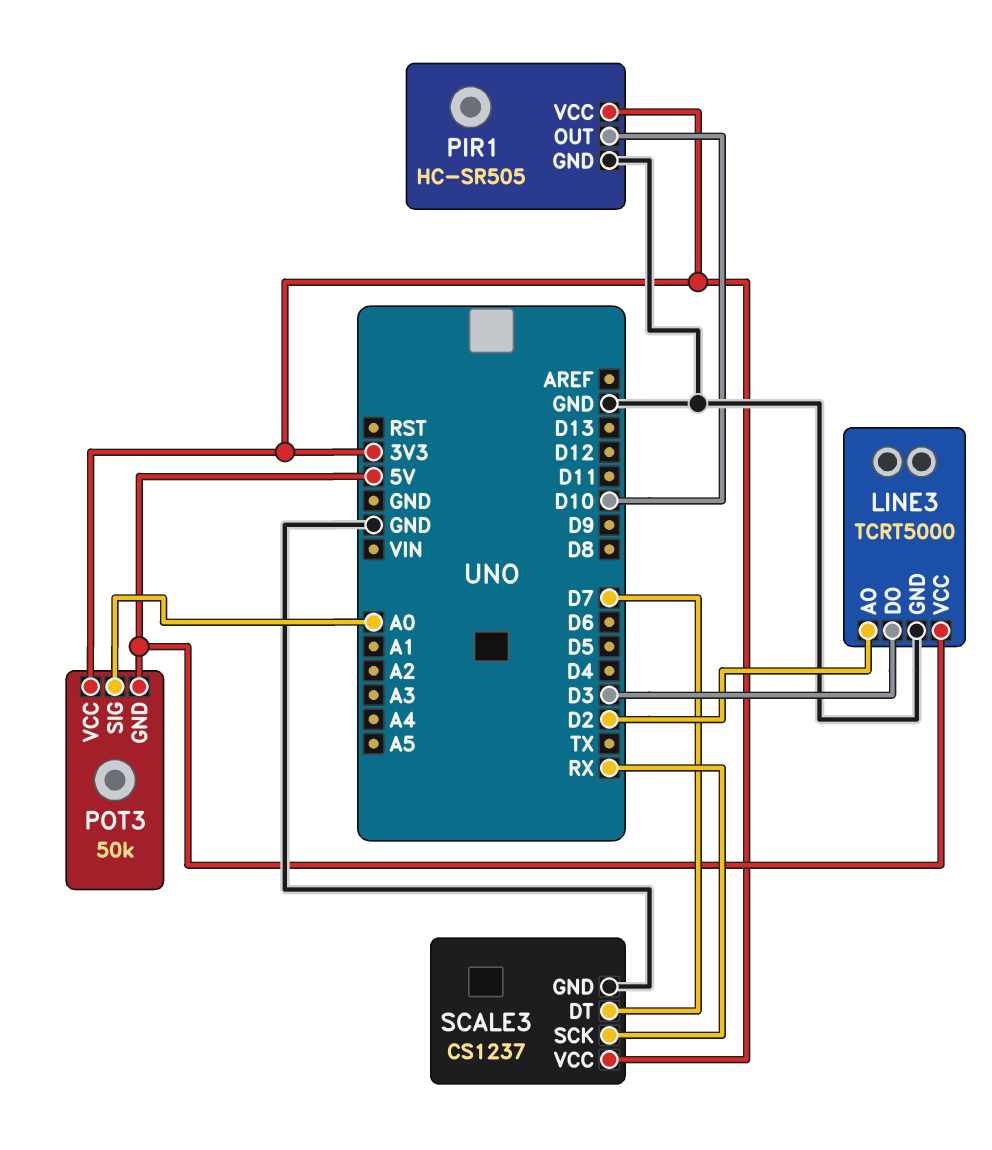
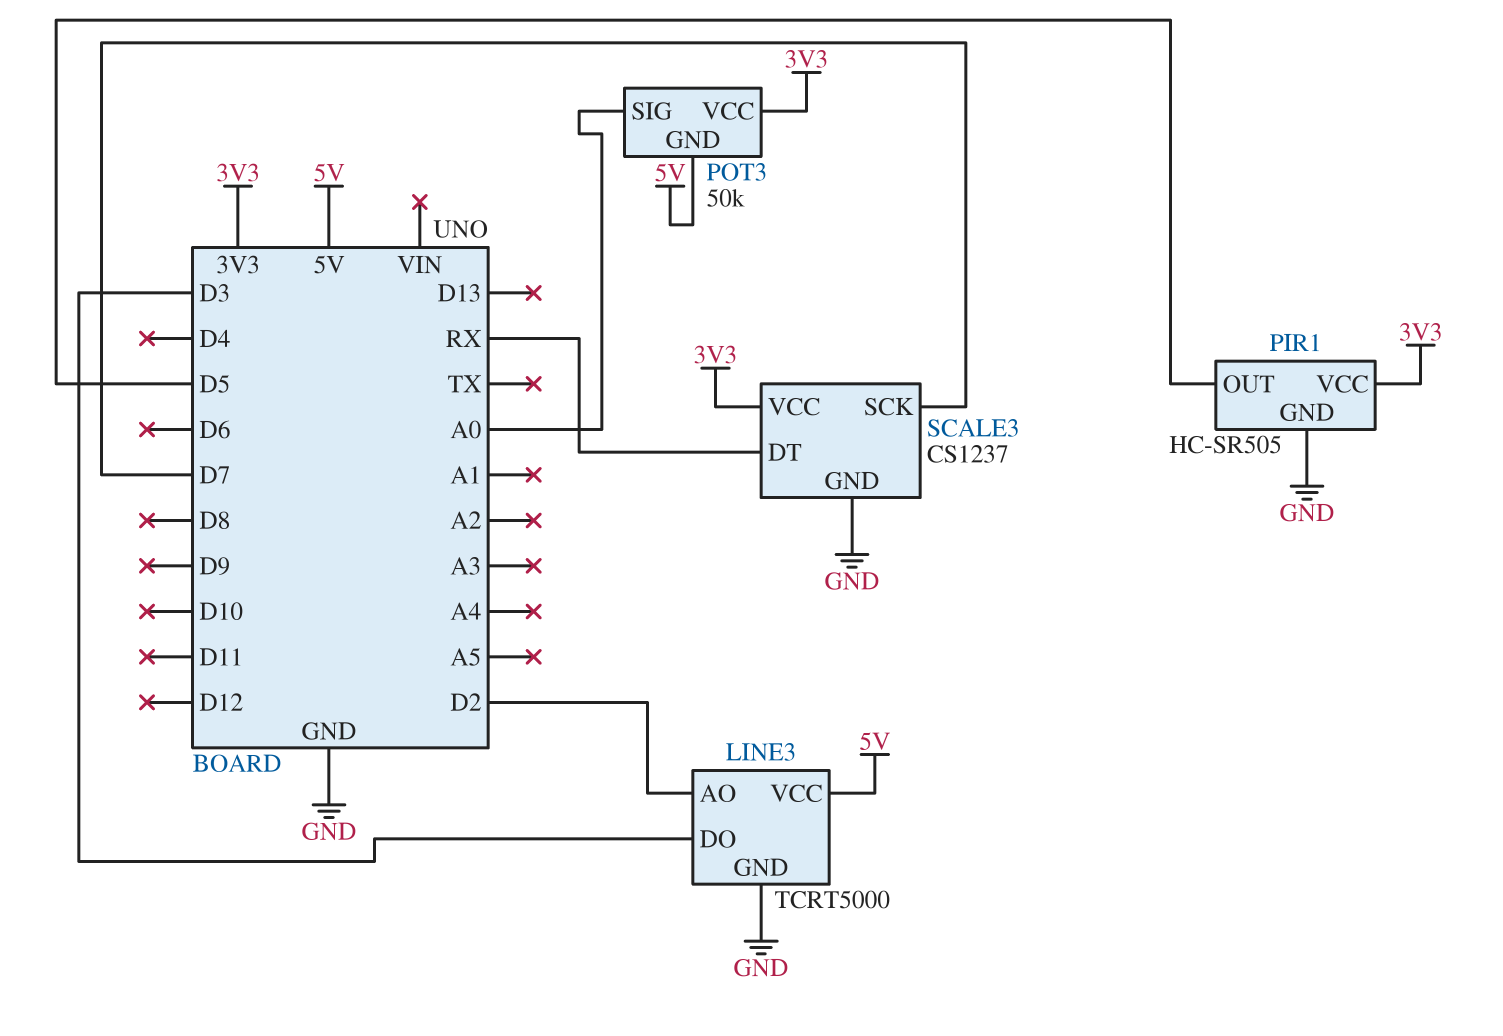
PIR1 pin OUT: D10 -> D5
SCALE3 pin DT: D7 -> RX
SCALE3 pin SCK: RX -> D7

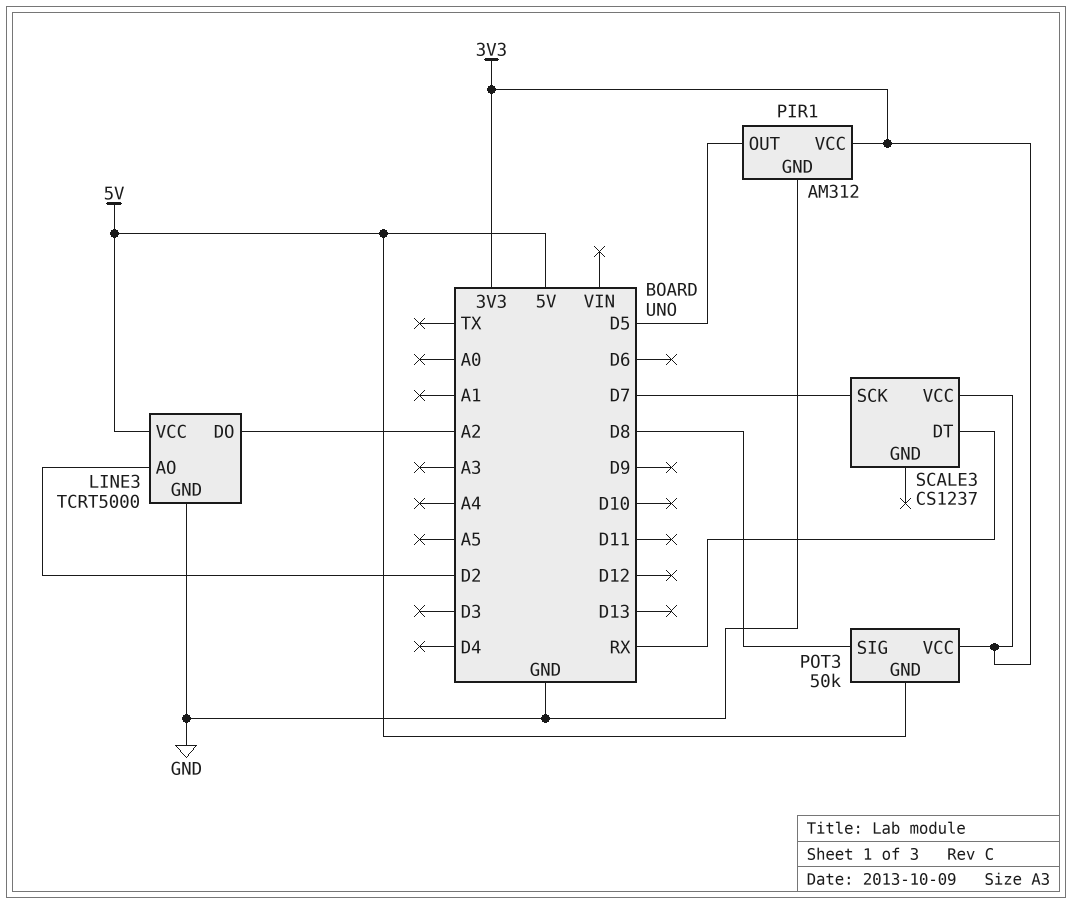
LINE3 pin DO: D3 -> A2
PIR1: HC-SR505 -> AM312
POT3 pin SIG: A0 -> D8
SCALE3 pin GND: GND -> none

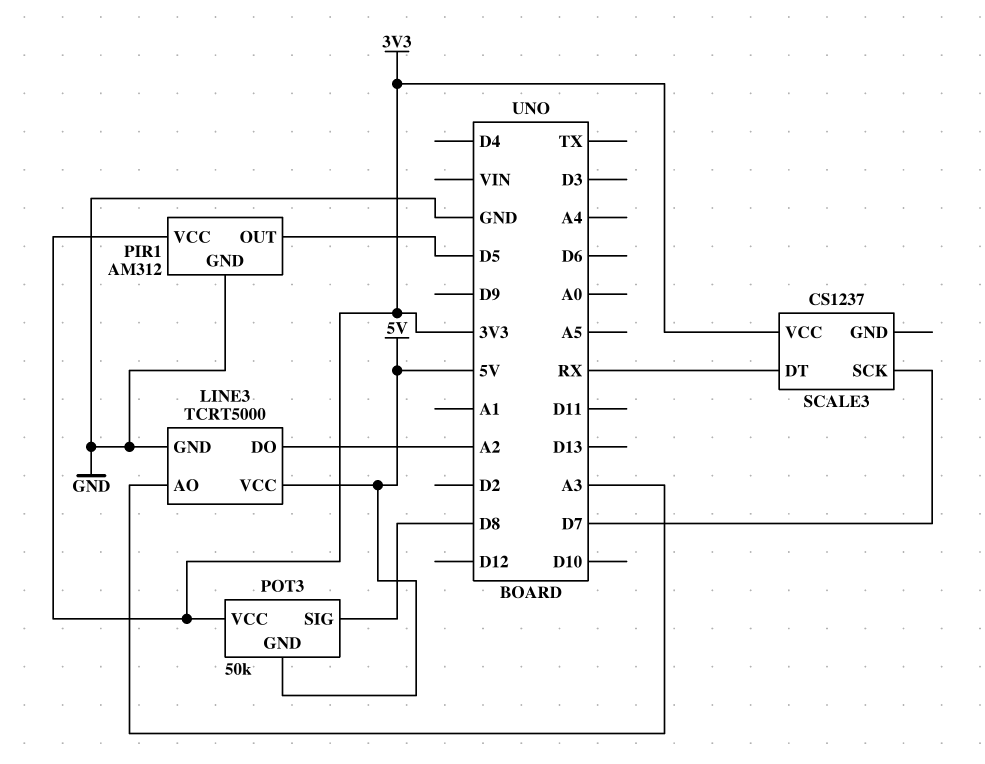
LINE3 pin AO: D2 -> A3

